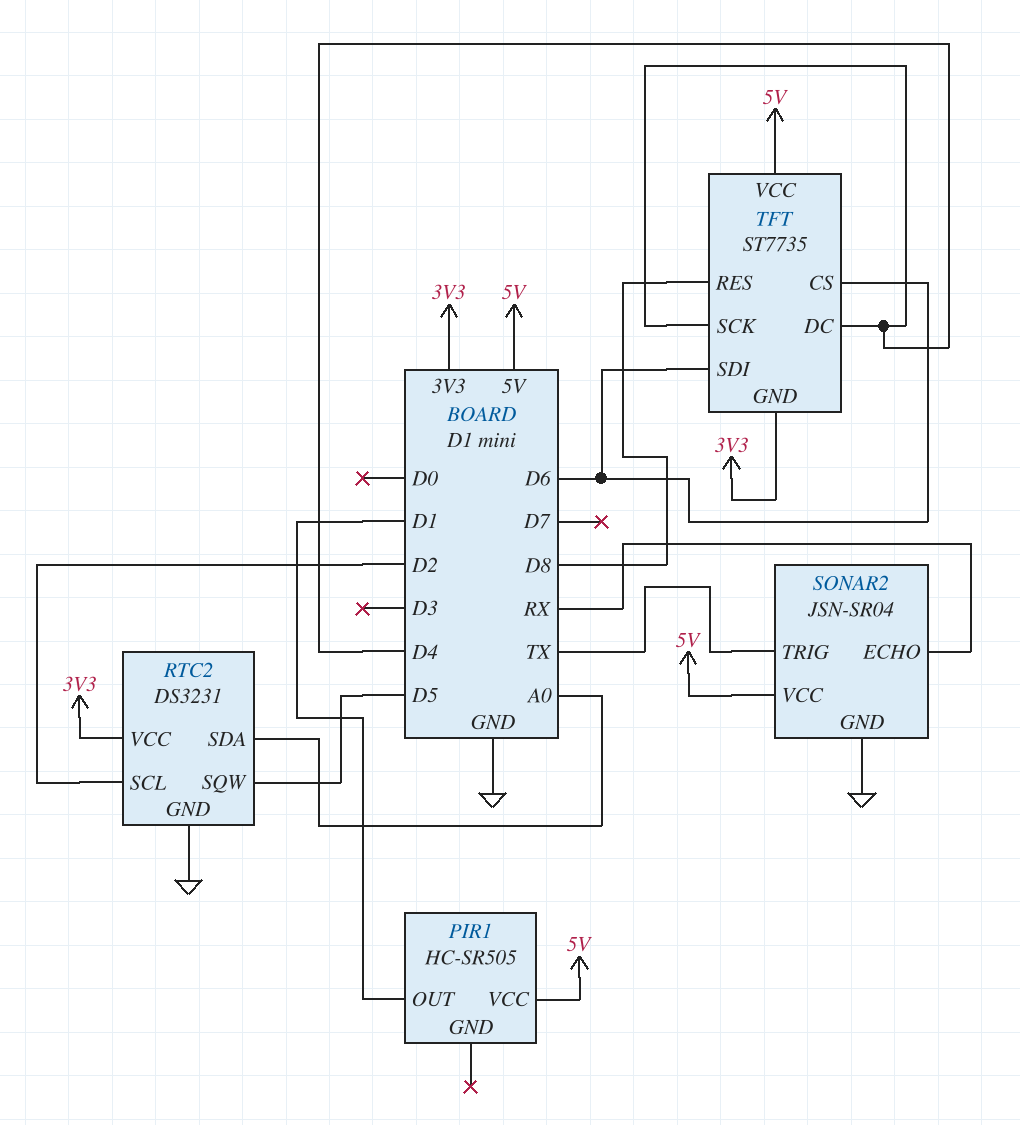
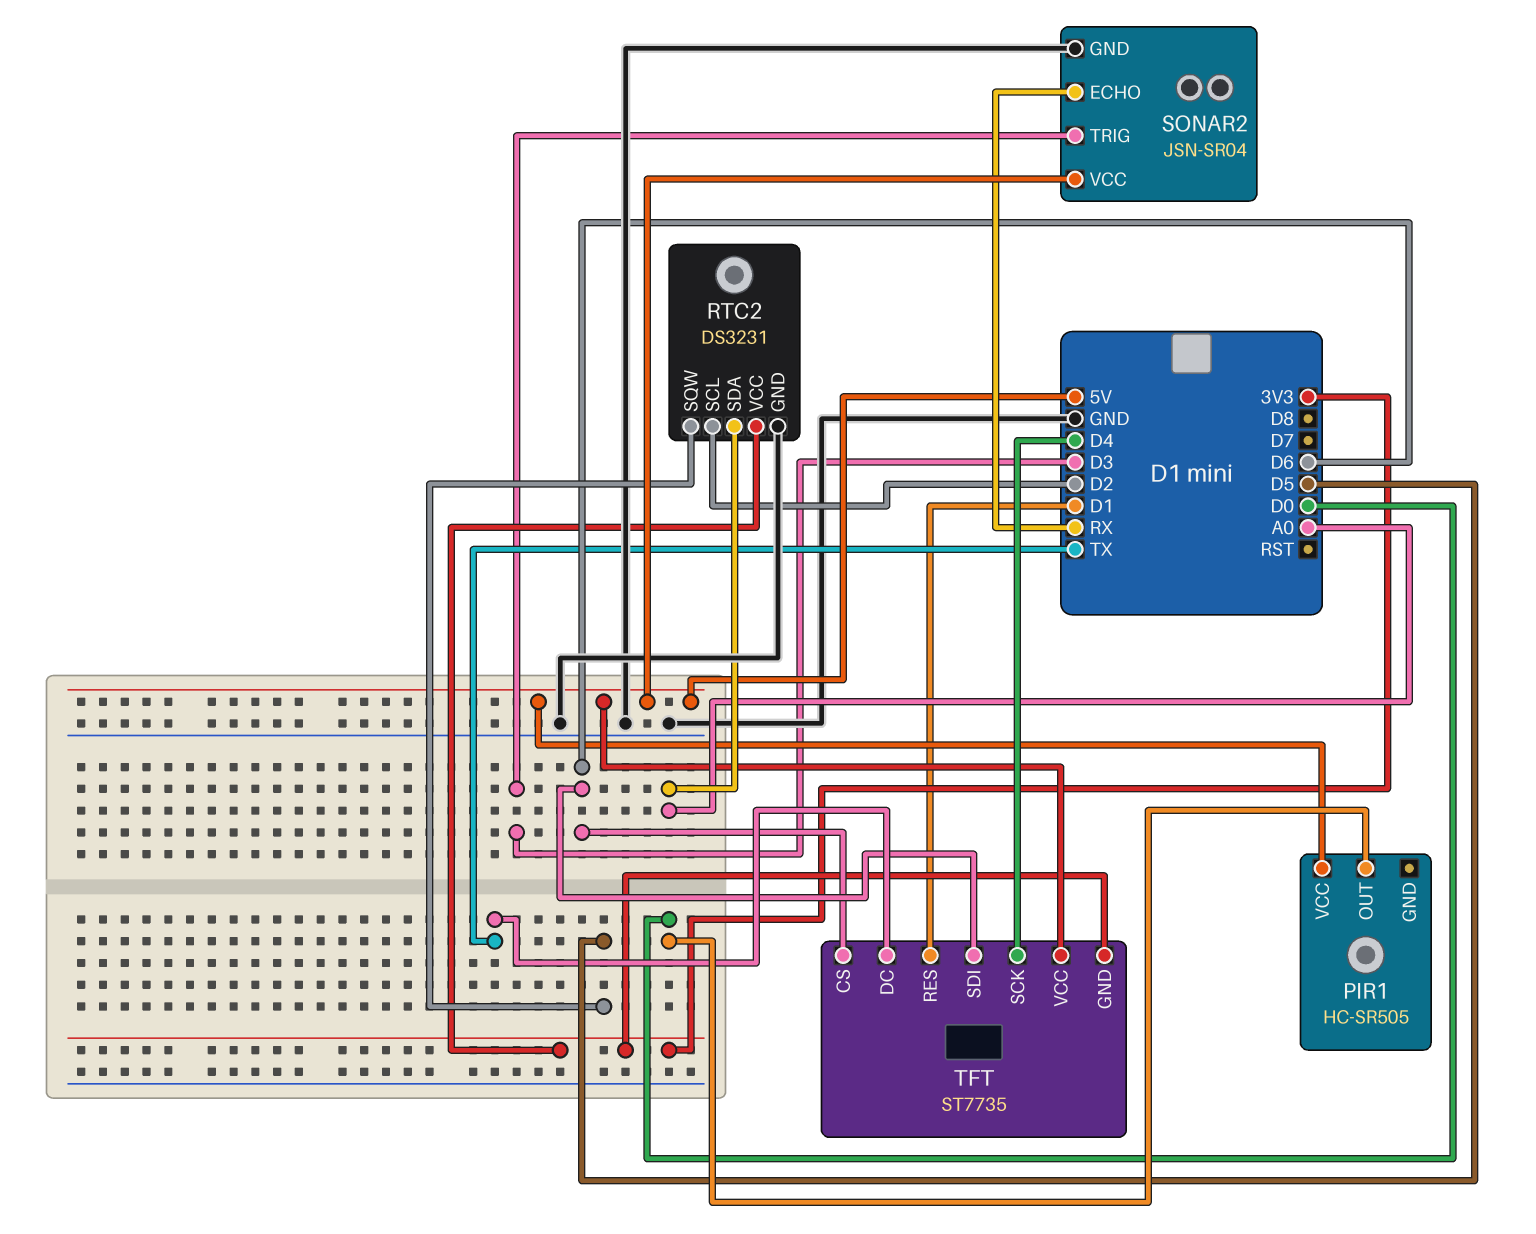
PIR1 pin OUT: D1 -> D0
SONAR2 pin TRIG: TX -> D3
TFT pin DC: D4 -> TX
TFT pin RES: D8 -> D1

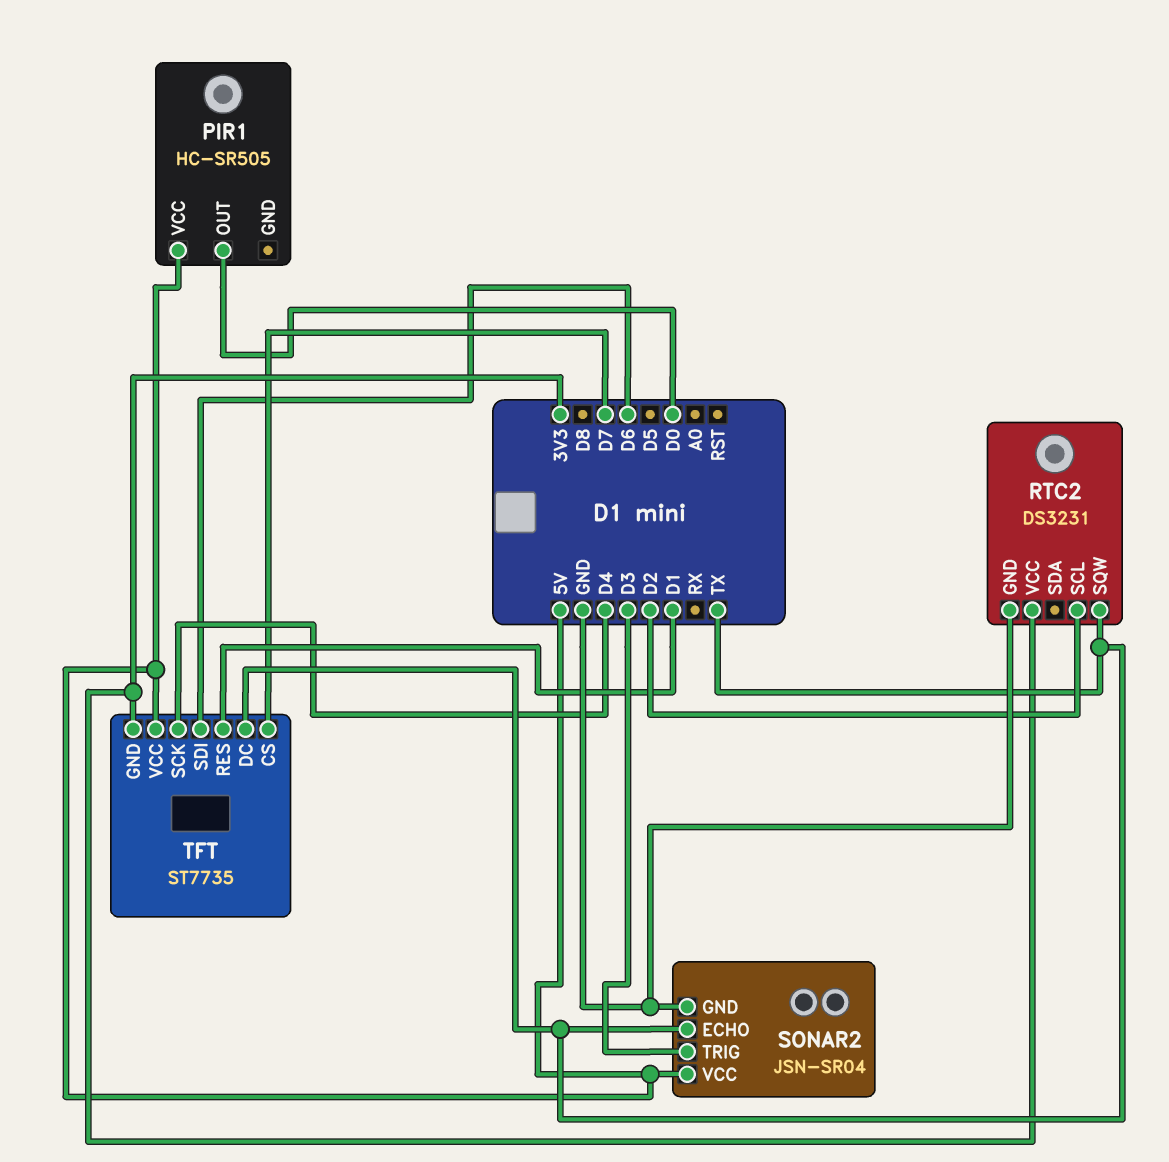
RTC2 pin SDA: A0 -> none
RTC2 pin SQW: D5 -> TX
SONAR2 pin ECHO: RX -> TX
TFT pin CS: D6 -> D7

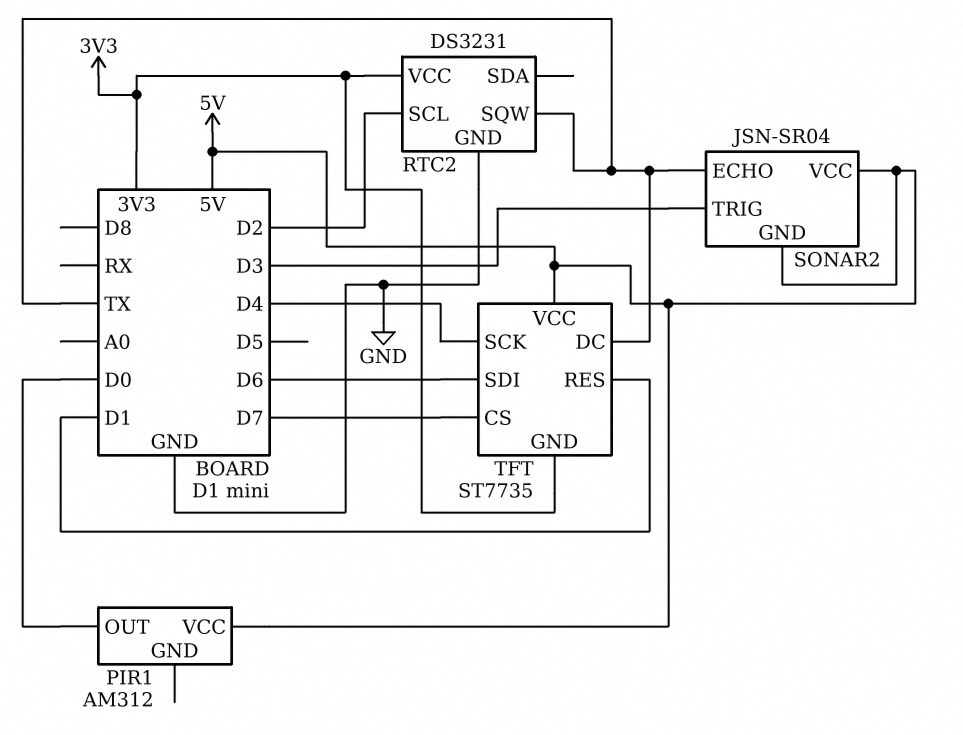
PIR1: HC-SR505 -> AM312
SONAR2 pin GND: GND -> 5V

